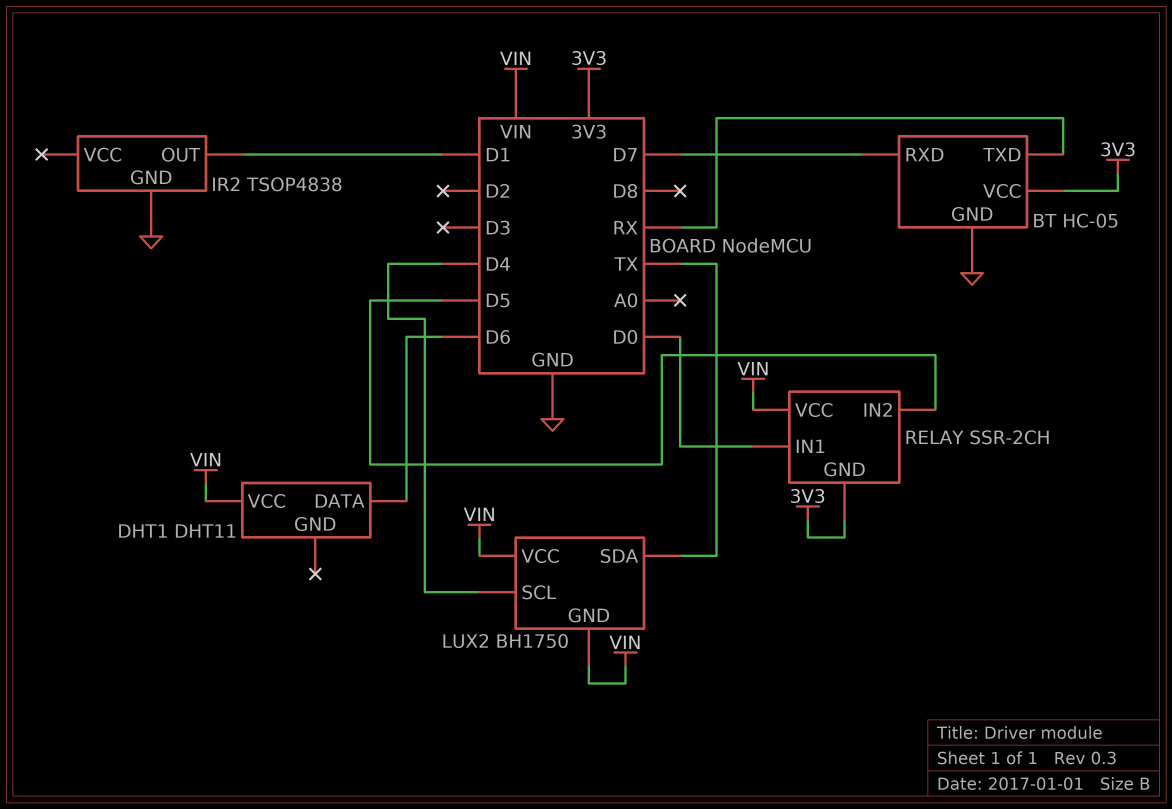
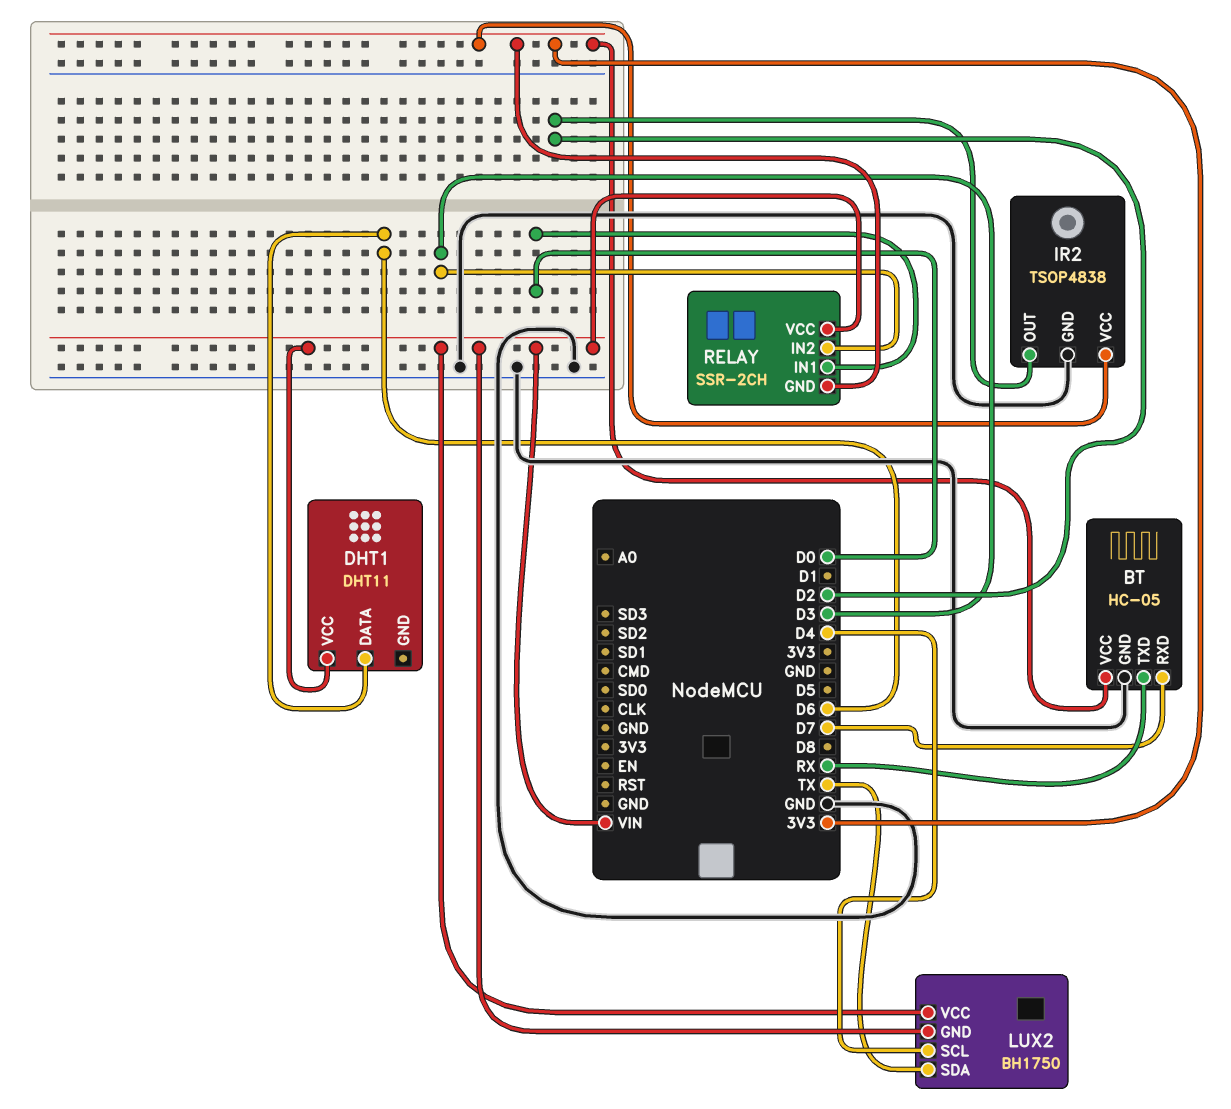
IR2 pin OUT: D1 -> D2
IR2 pin VCC: none -> 3V3
RELAY pin IN2: D5 -> D3

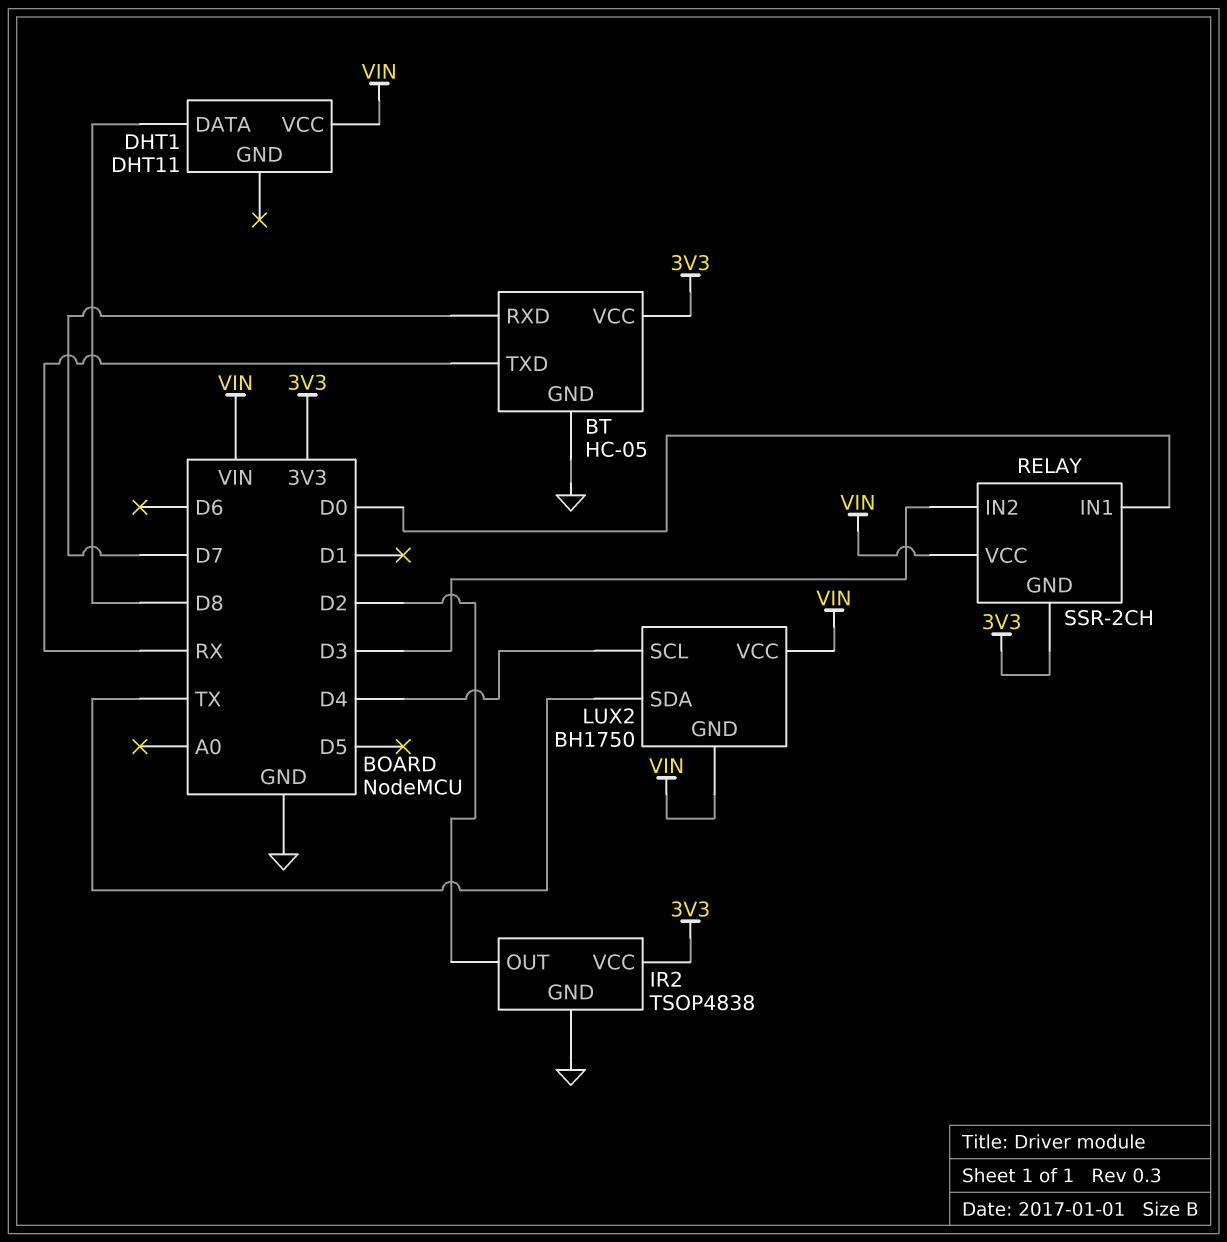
DHT1 pin DATA: D6 -> D8

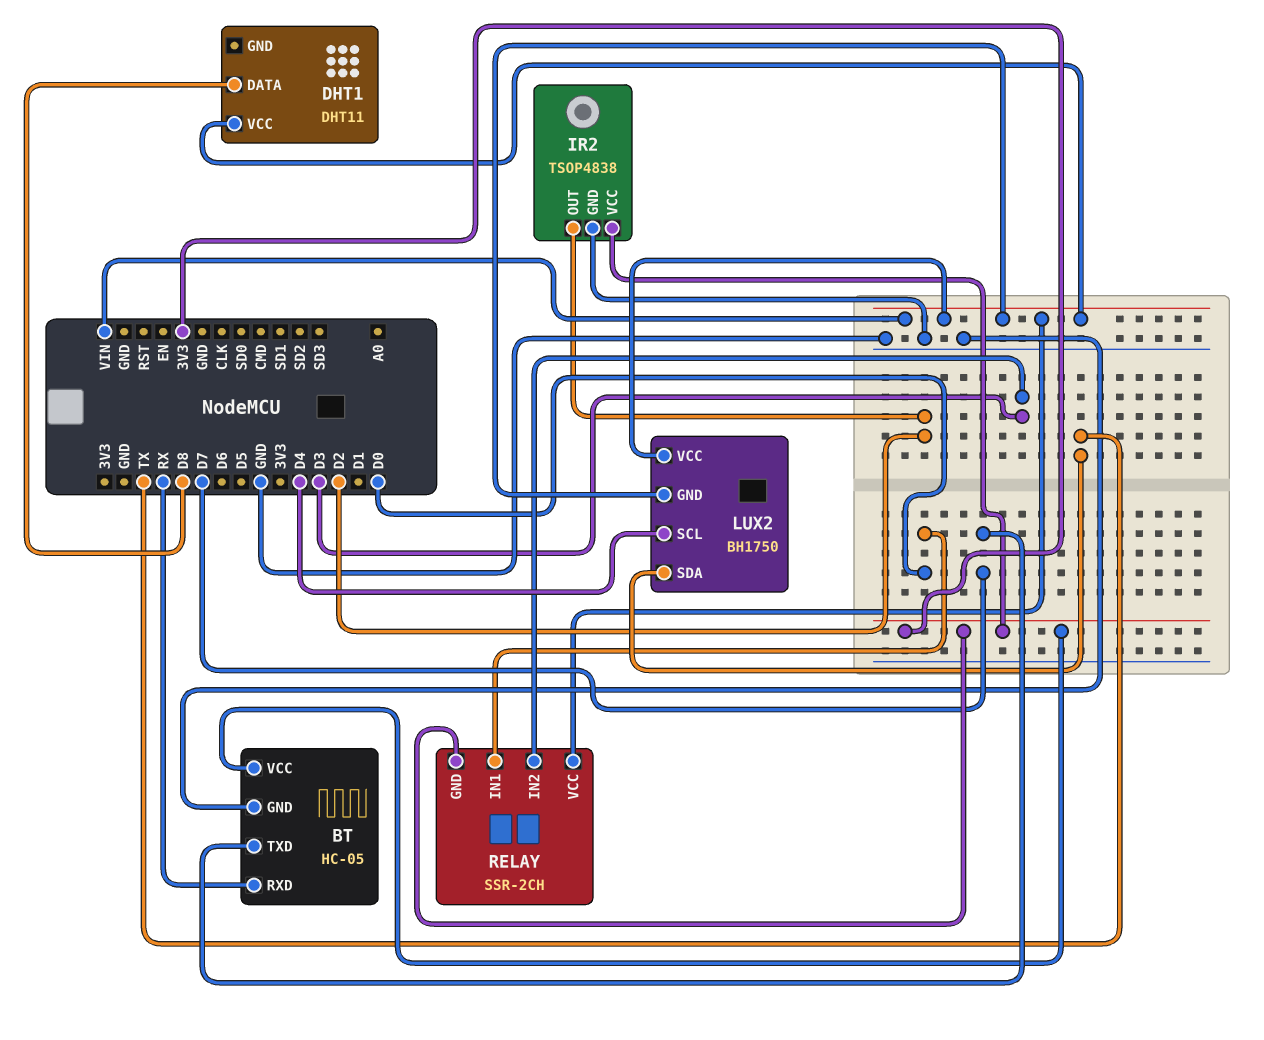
BT pin RXD: D7 -> RX
BT pin TXD: RX -> D7

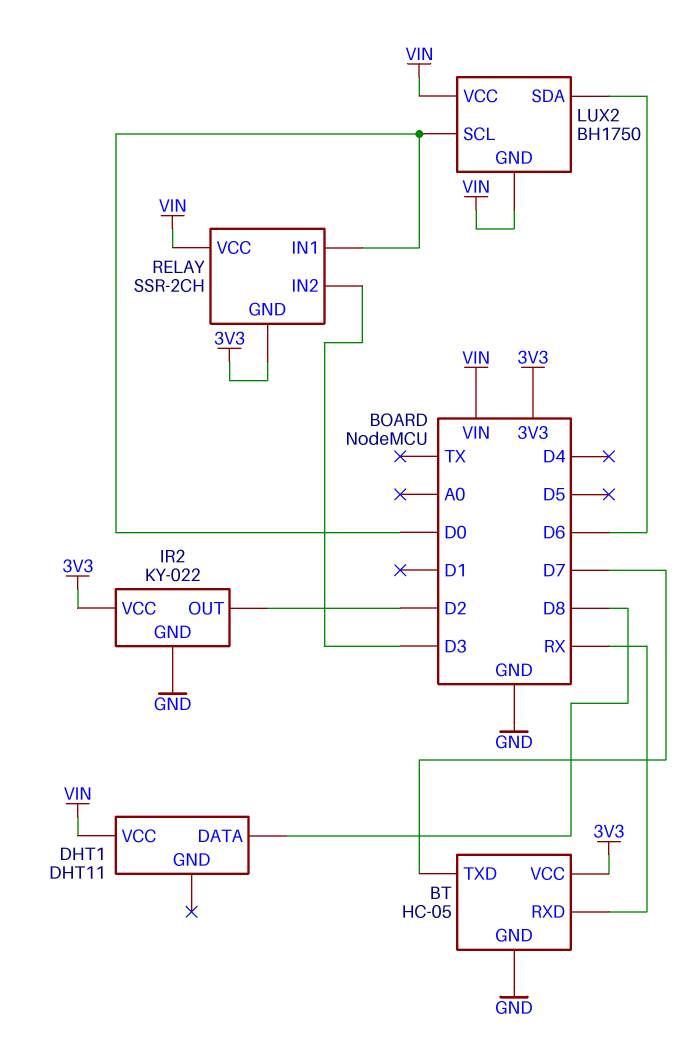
IR2: TSOP4838 -> KY-022
LUX2 pin SCL: D4 -> D0
LUX2 pin SDA: TX -> D6

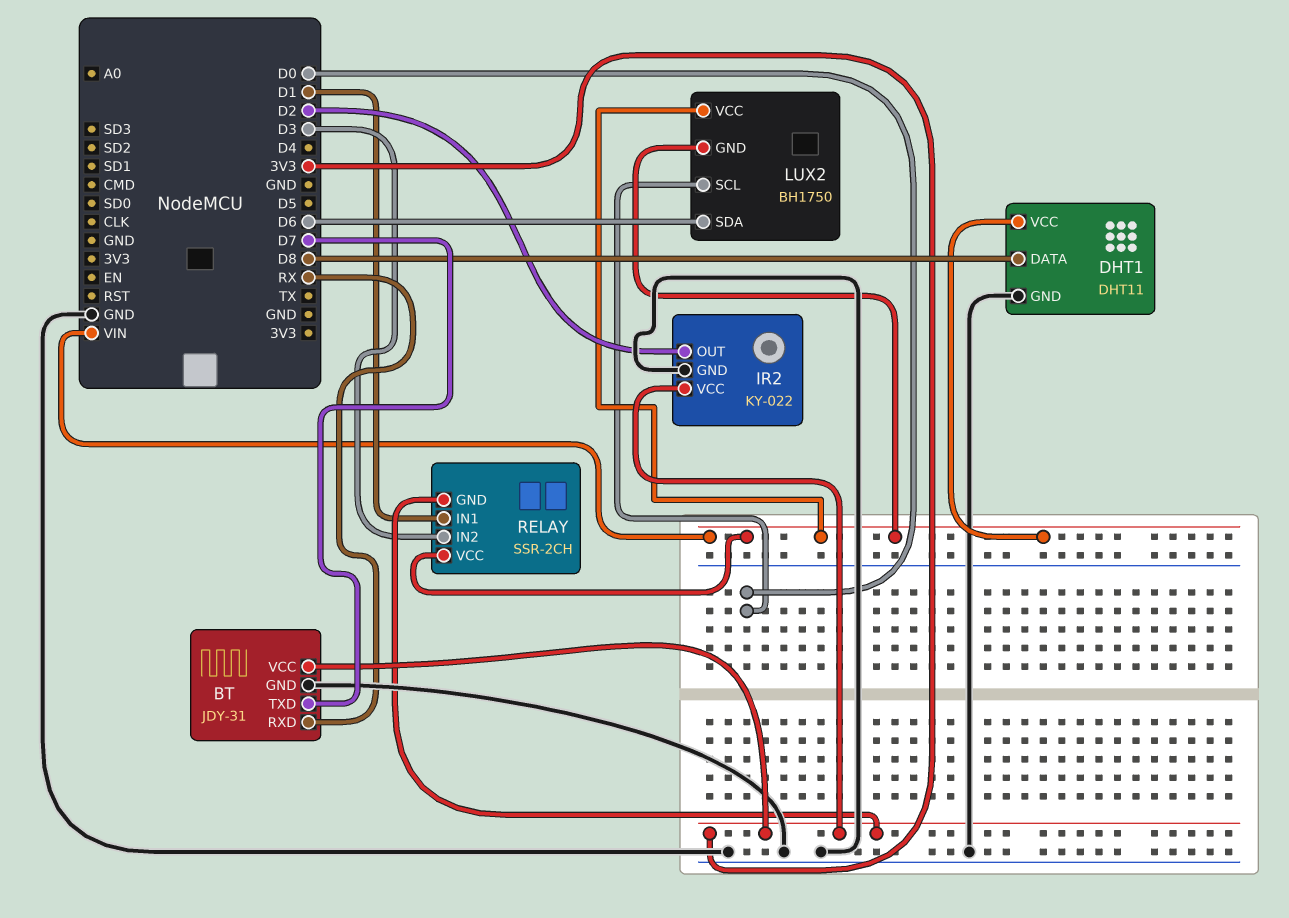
BT: HC-05 -> JDY-31
DHT1 pin GND: none -> GND
RELAY pin IN1: D0 -> D1

